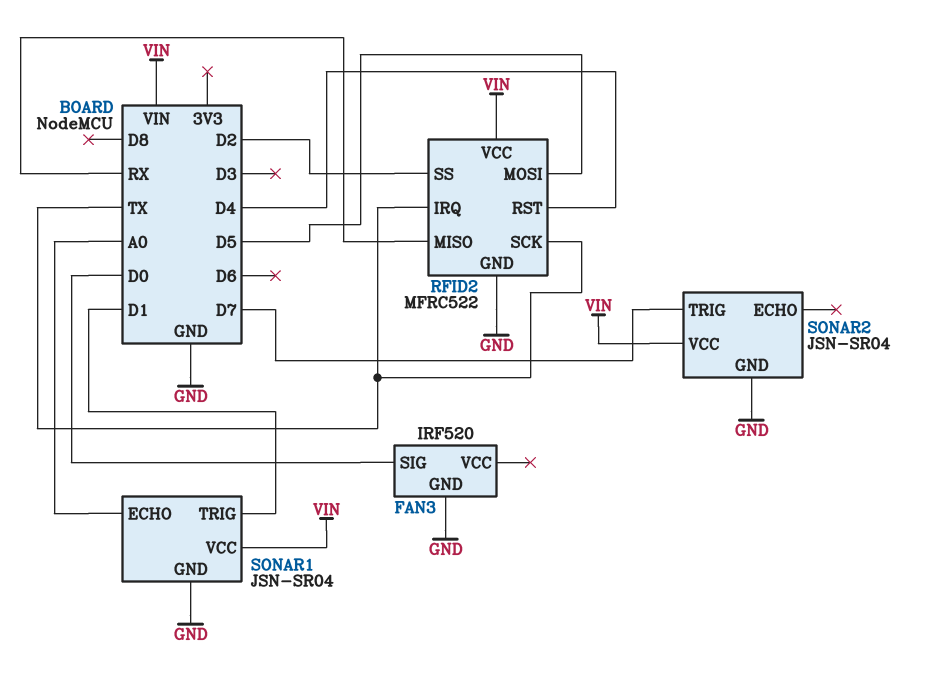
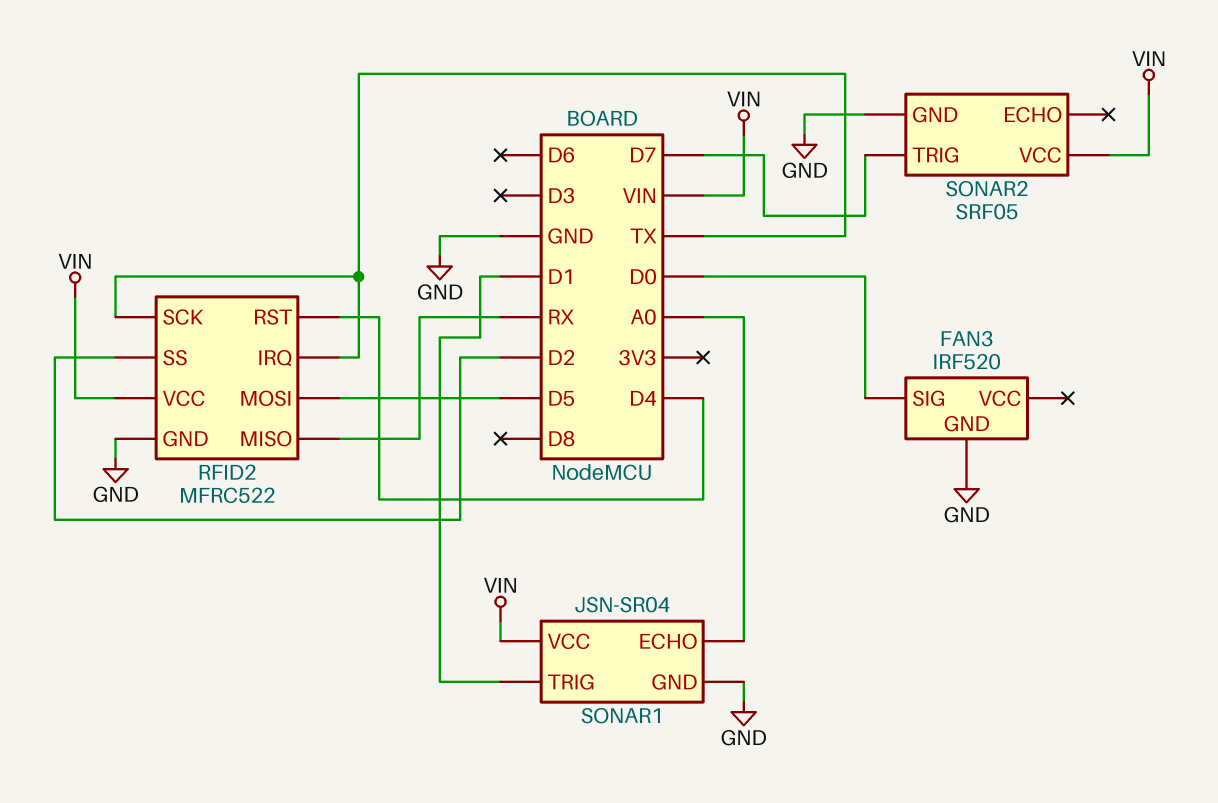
SONAR2: JSN-SR04 -> SRF05

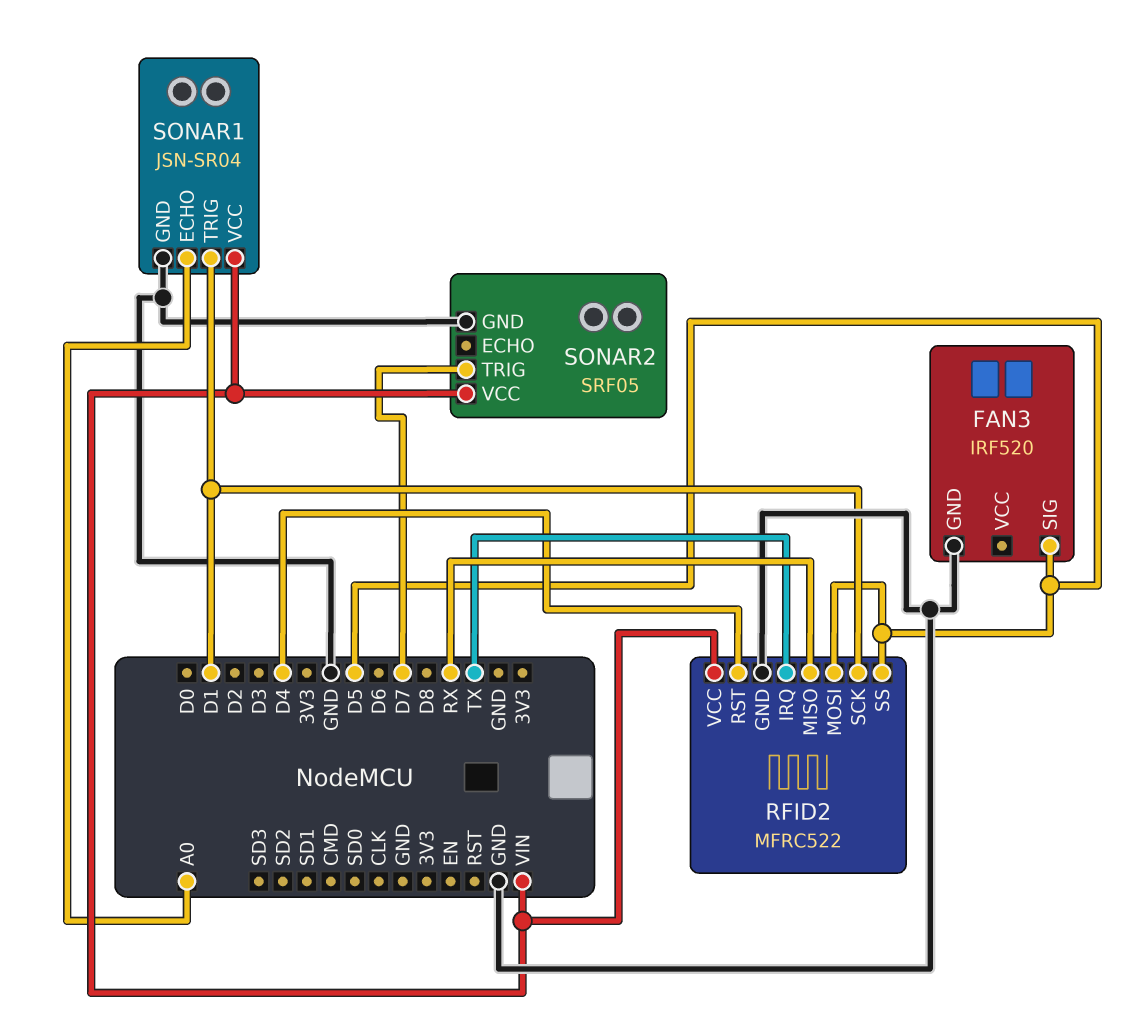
FAN3 pin SIG: D0 -> D5
RFID2 pin SCK: TX -> D1
RFID2 pin SS: D2 -> D5

